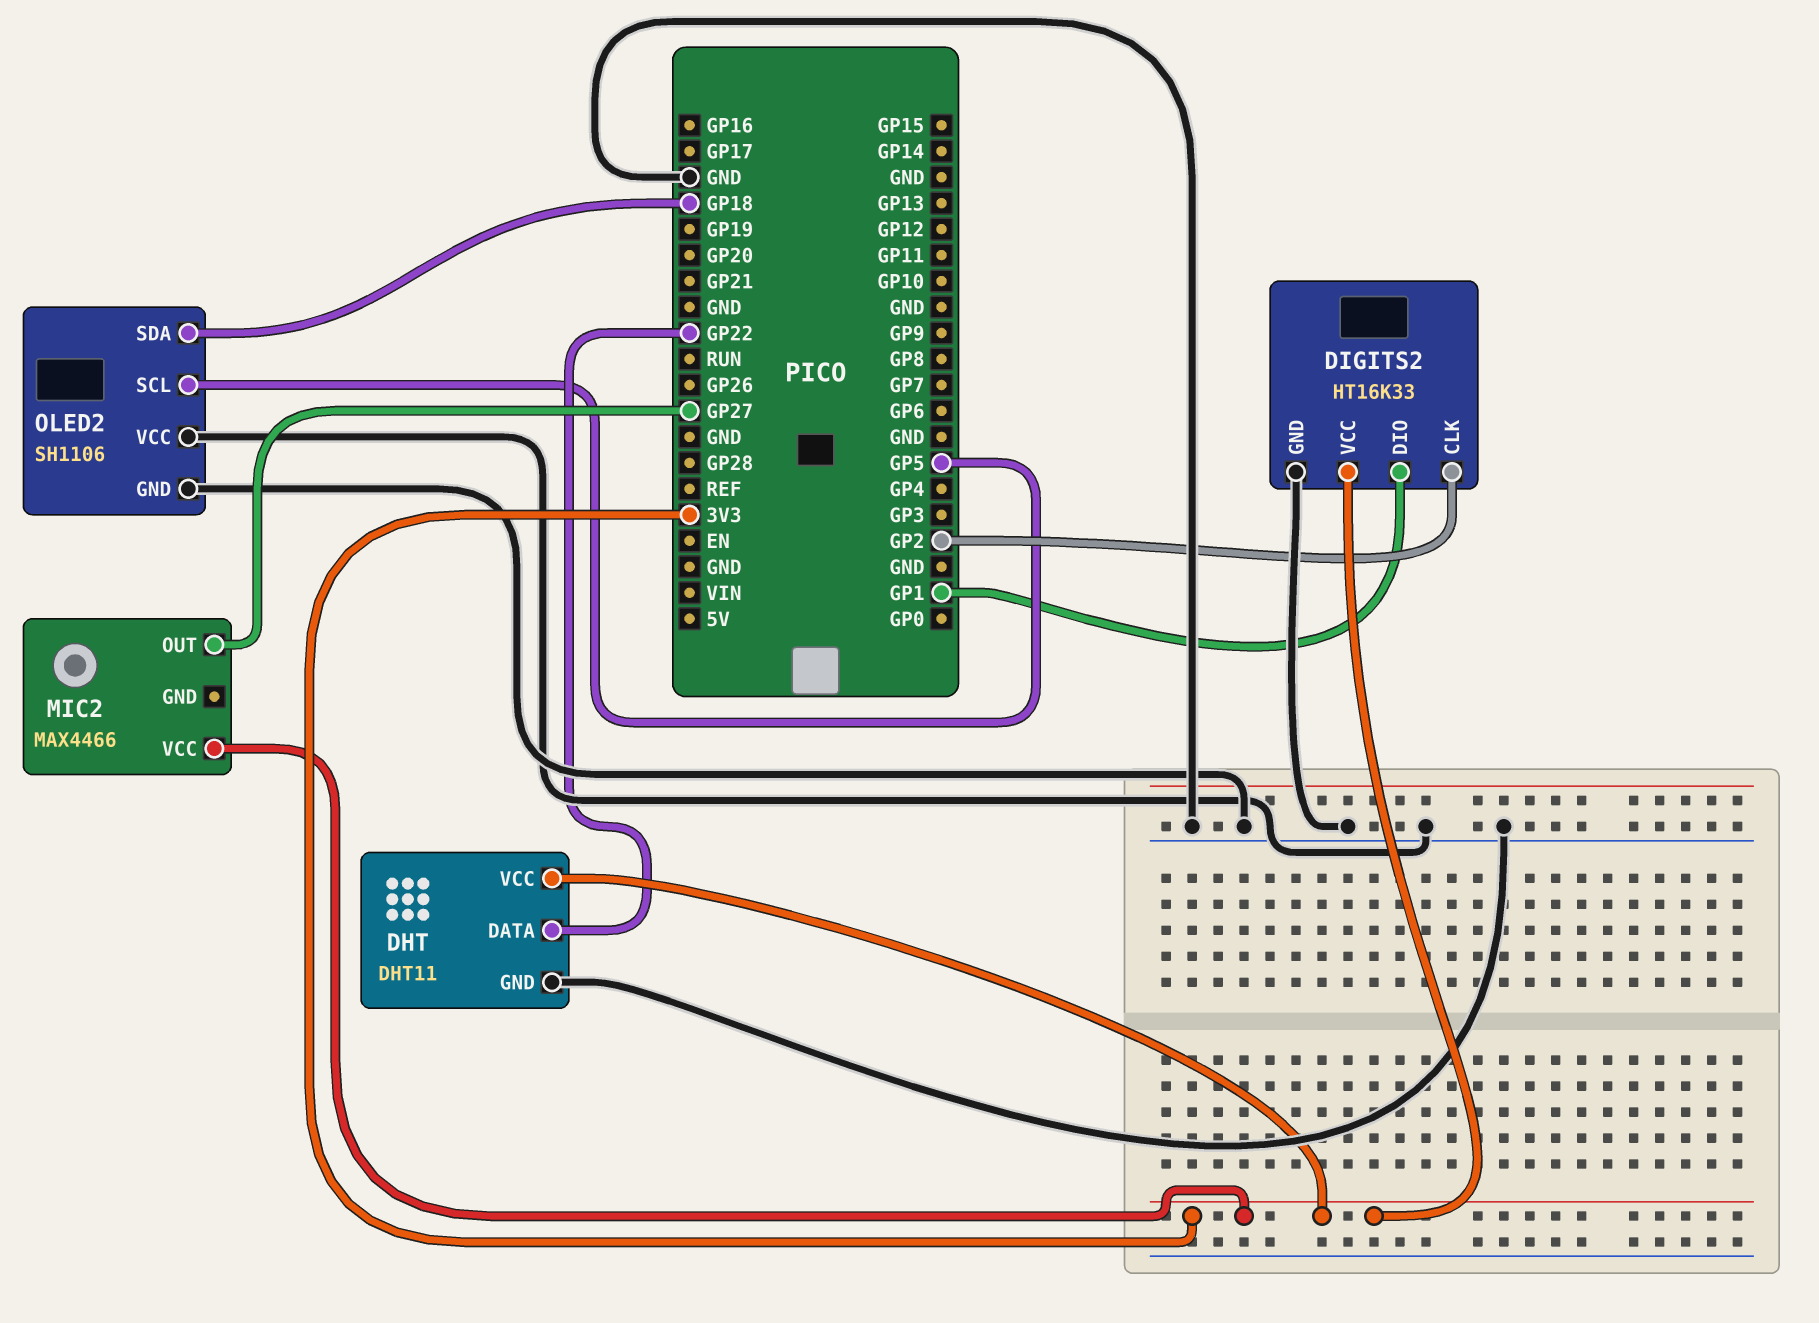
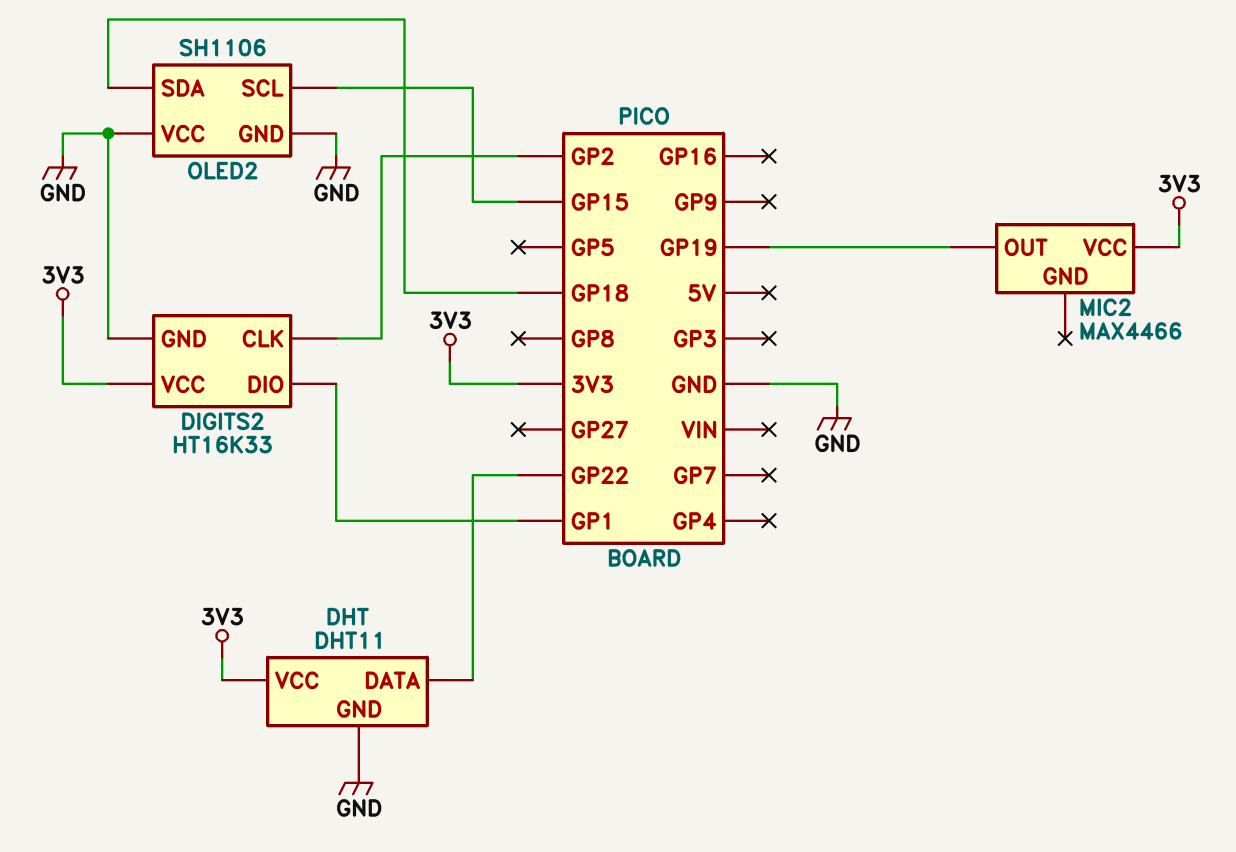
MIC2 pin OUT: GP27 -> GP19
OLED2 pin SCL: GP5 -> GP15

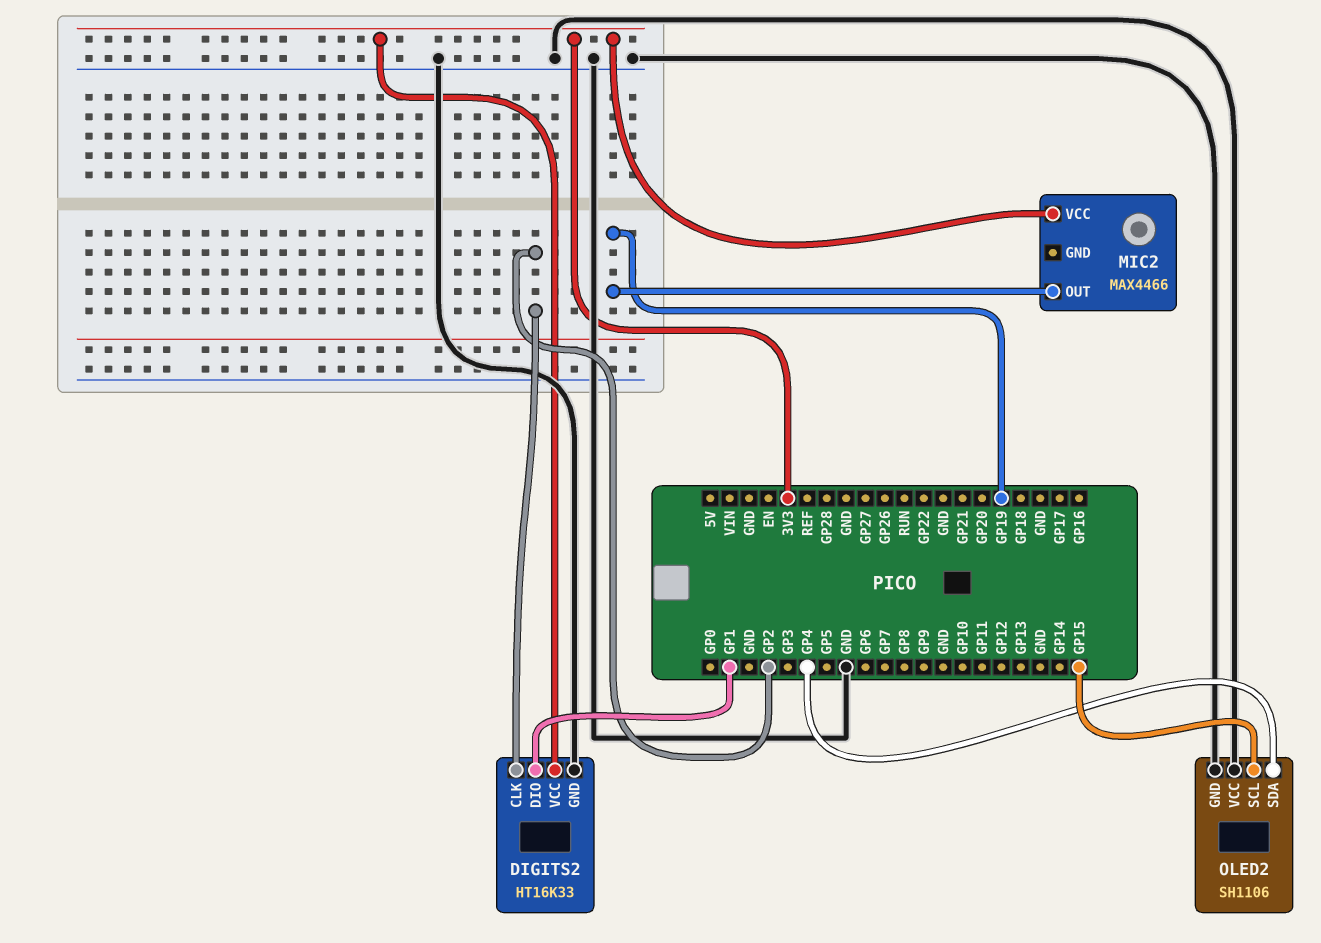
DHT: DHT11 -> none
DHT pin DATA: GP22 -> none
DHT pin GND: GND -> none
DHT pin VCC: 3V3 -> none
OLED2 pin SDA: GP18 -> GP4

